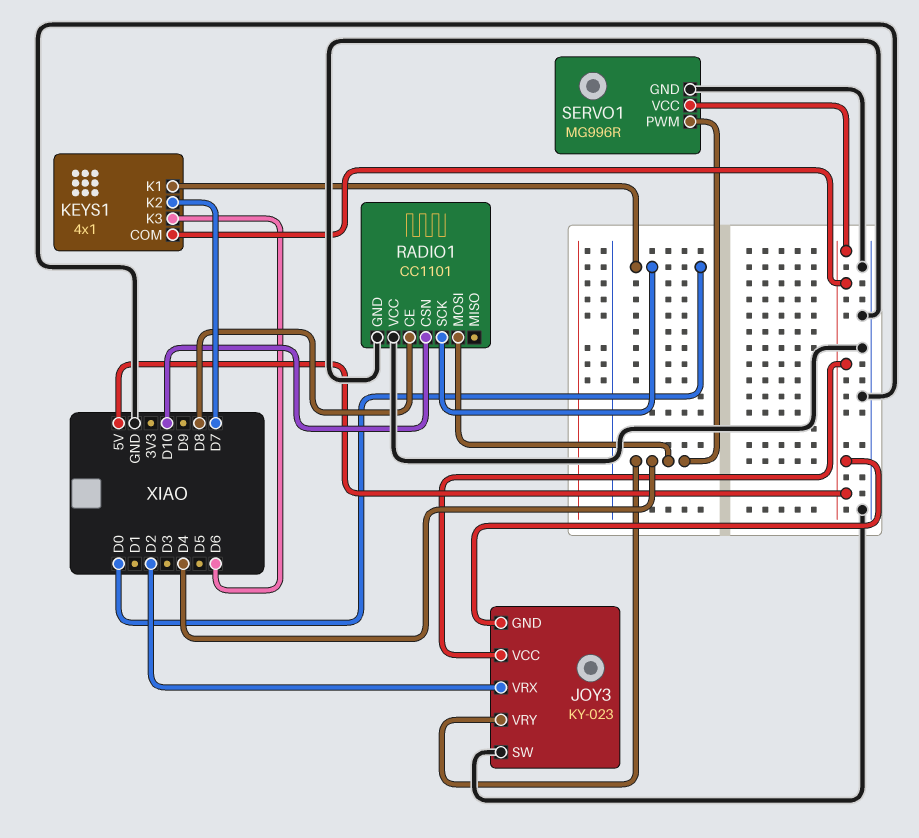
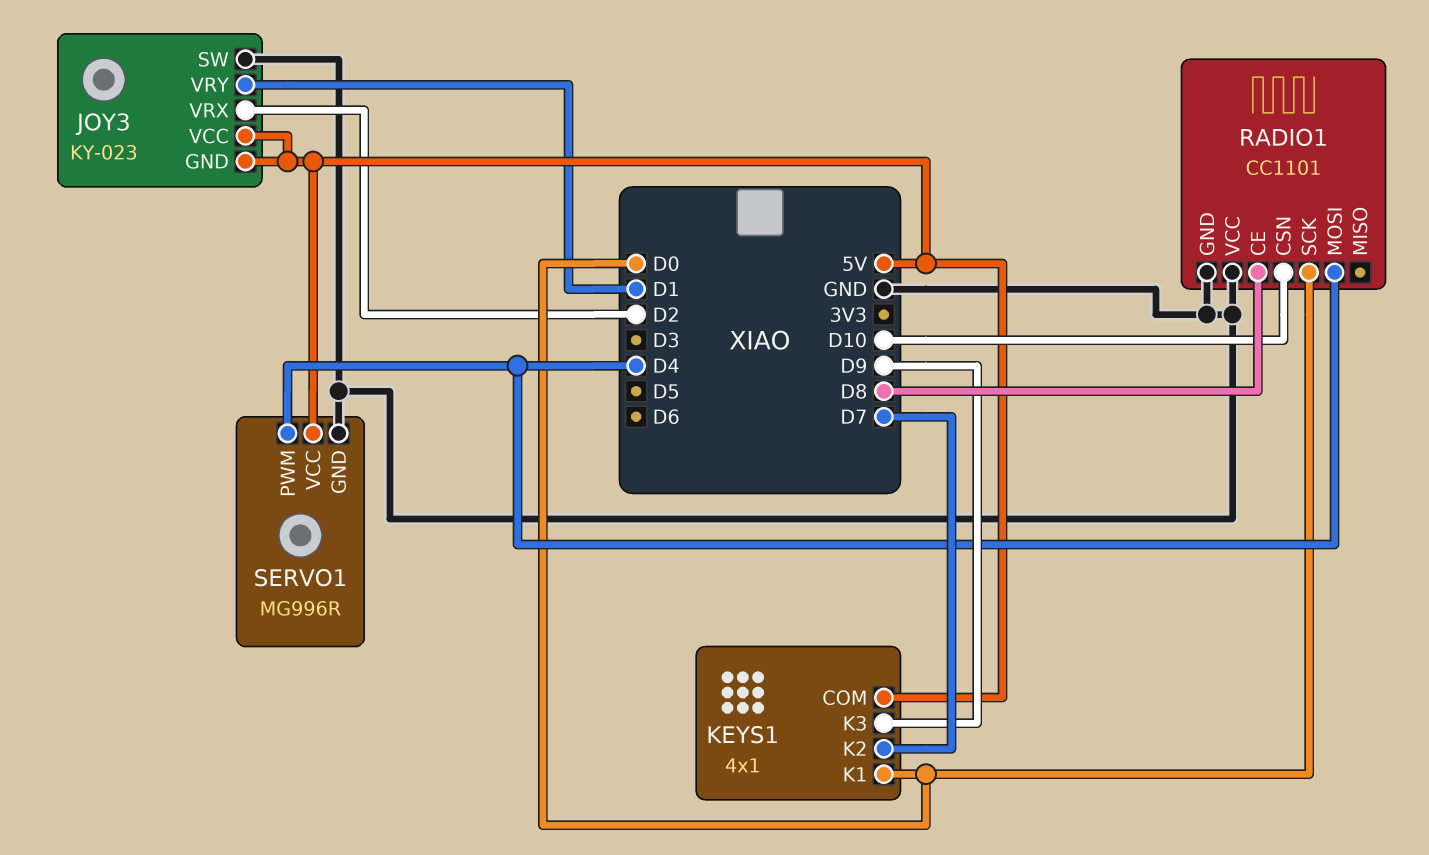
JOY3 pin VRY: D4 -> D1
KEYS1 pin K3: D6 -> D9

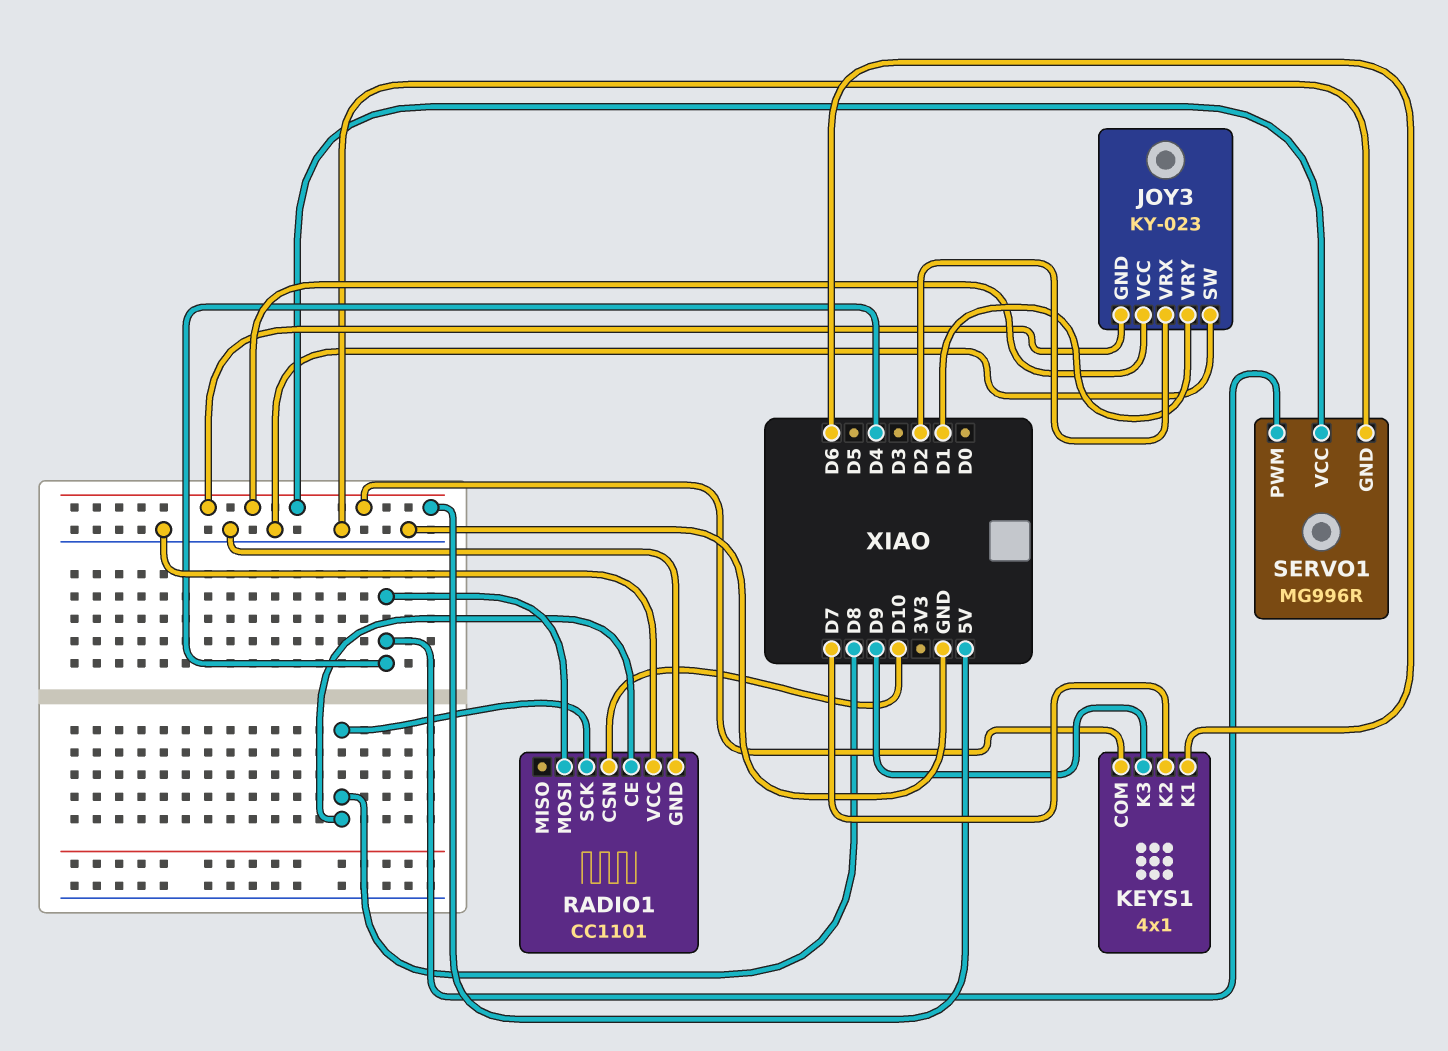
KEYS1 pin K1: D0 -> D6
RADIO1 pin SCK: D0 -> D8

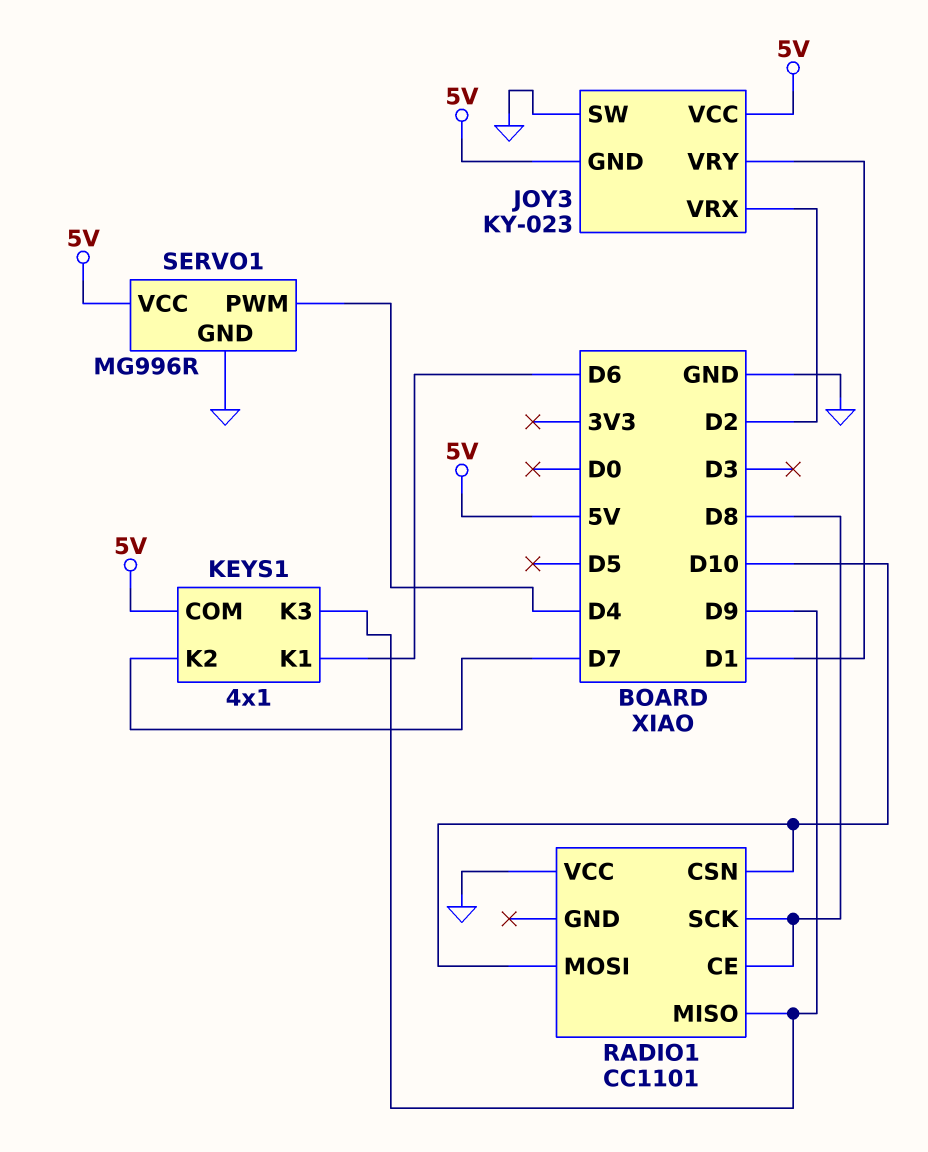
RADIO1 pin GND: GND -> none
RADIO1 pin MISO: none -> D9
RADIO1 pin MOSI: D4 -> D10

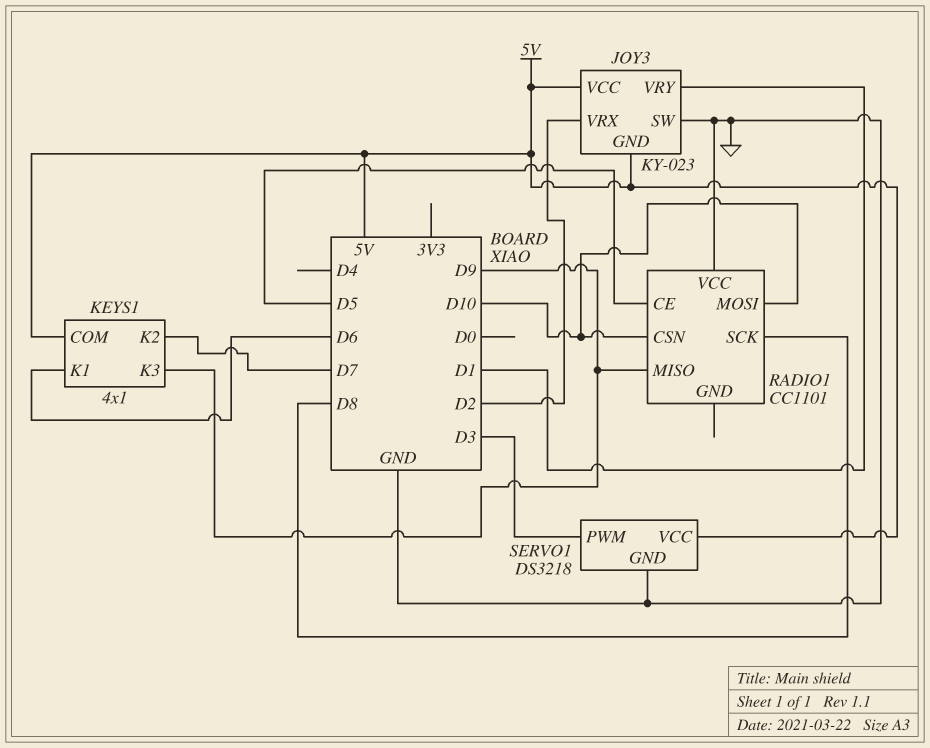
RADIO1 pin CE: D8 -> D5
SERVO1: MG996R -> DS3218
SERVO1 pin PWM: D4 -> D3

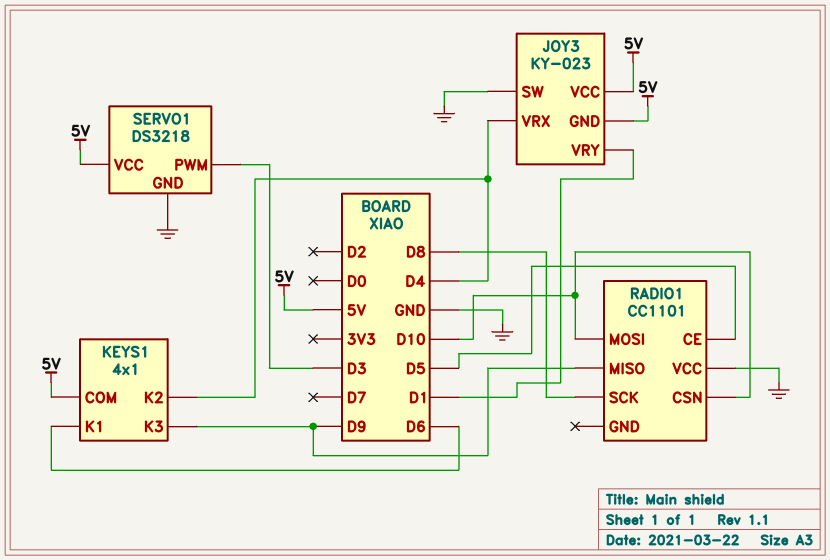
JOY3 pin VRX: D2 -> D4
KEYS1 pin K2: D7 -> D4

